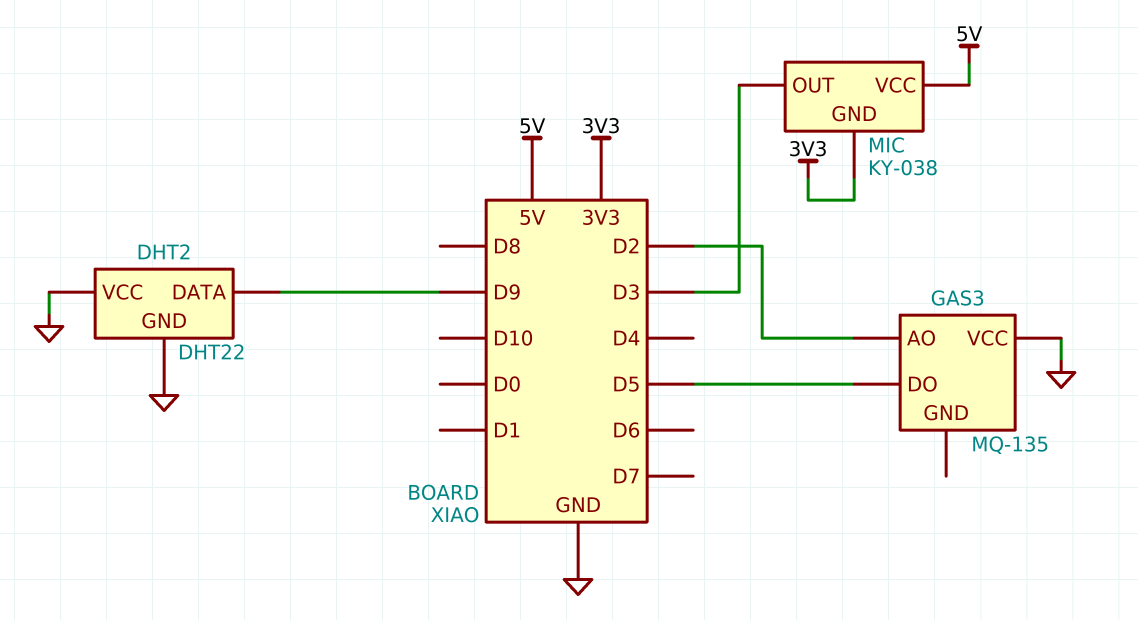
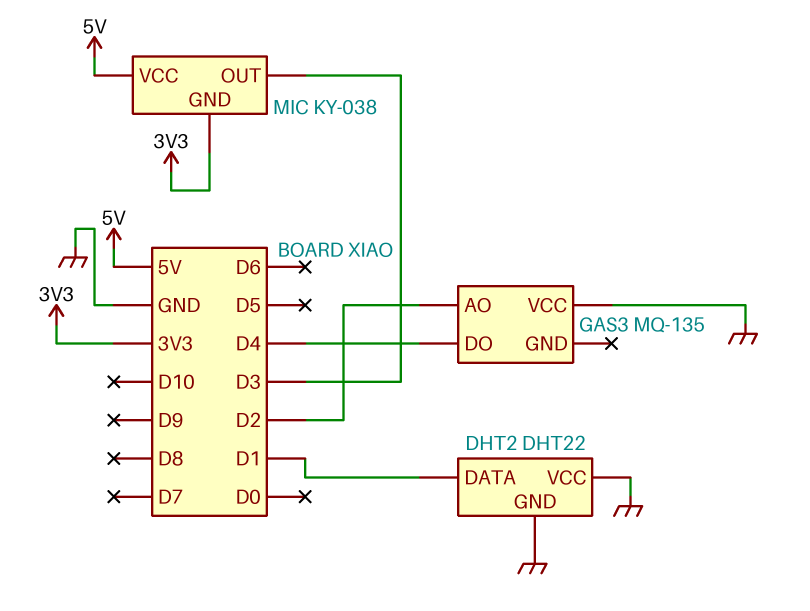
DHT2 pin DATA: D9 -> D1
GAS3 pin DO: D5 -> D4

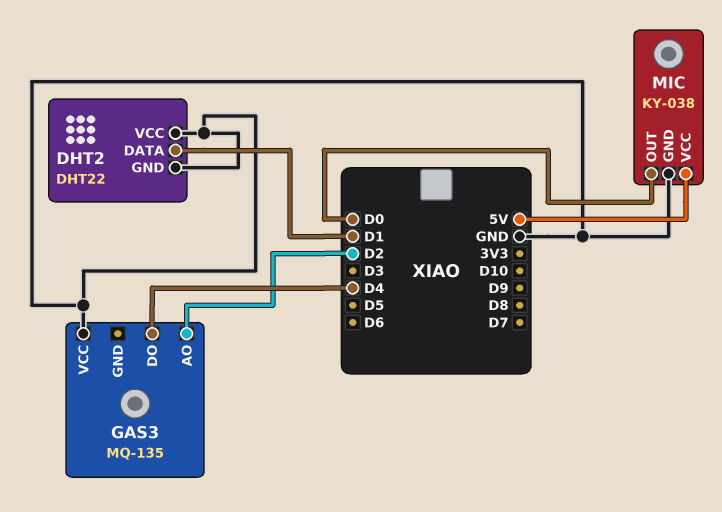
MIC pin GND: 3V3 -> GND
MIC pin OUT: D3 -> D0

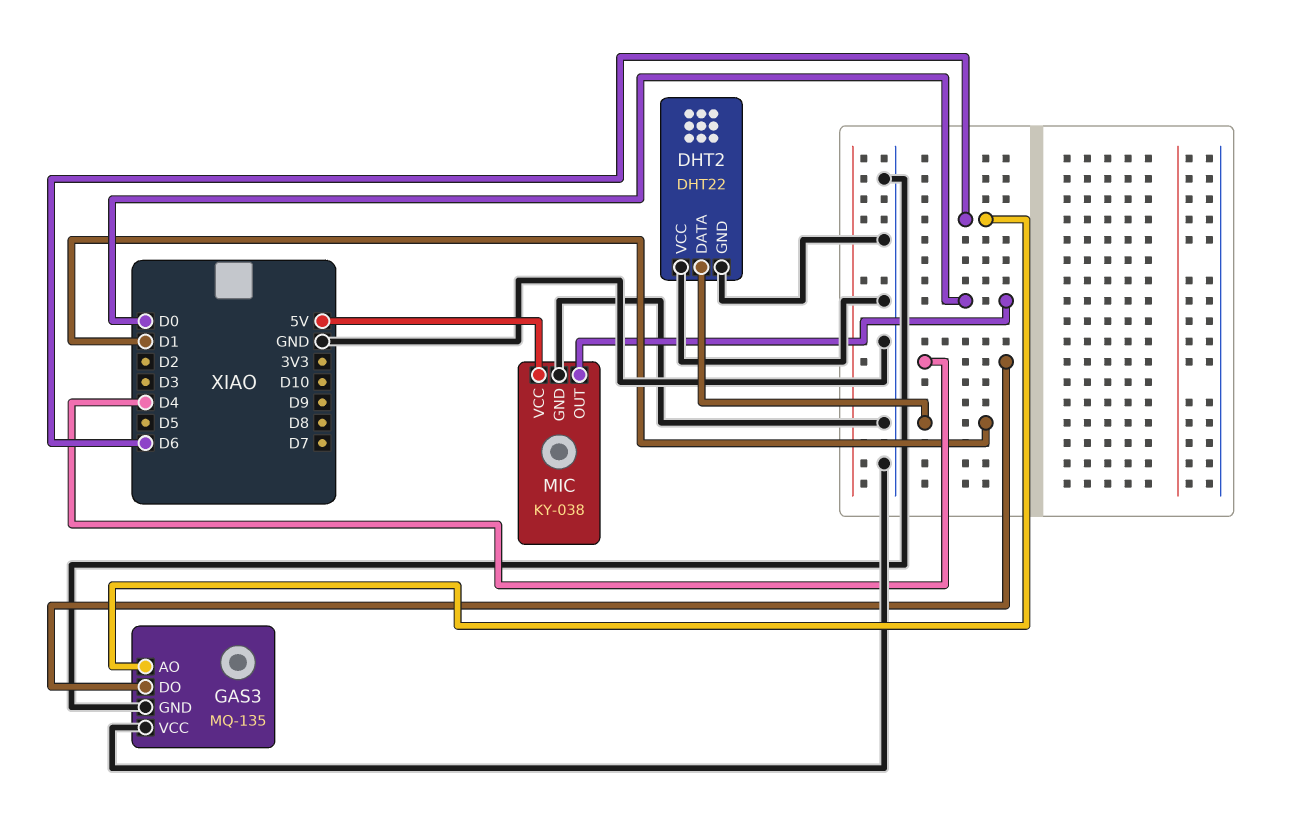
GAS3 pin AO: D2 -> D6
GAS3 pin GND: none -> GND

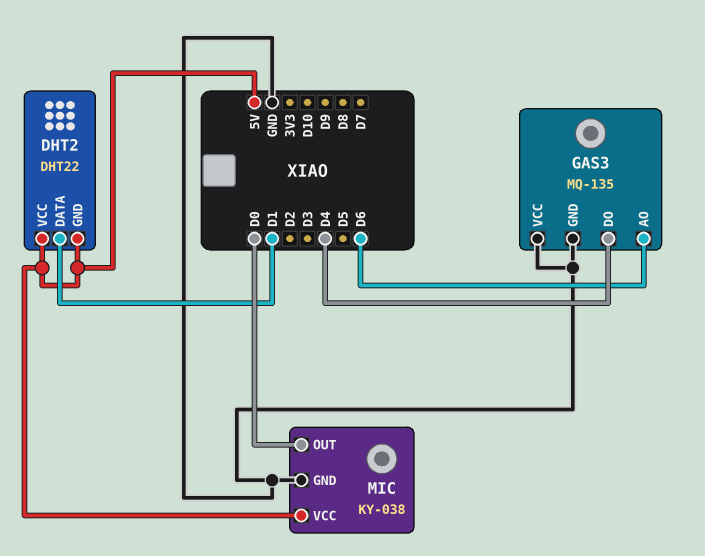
DHT2 pin GND: GND -> 5V
DHT2 pin VCC: GND -> 5V

